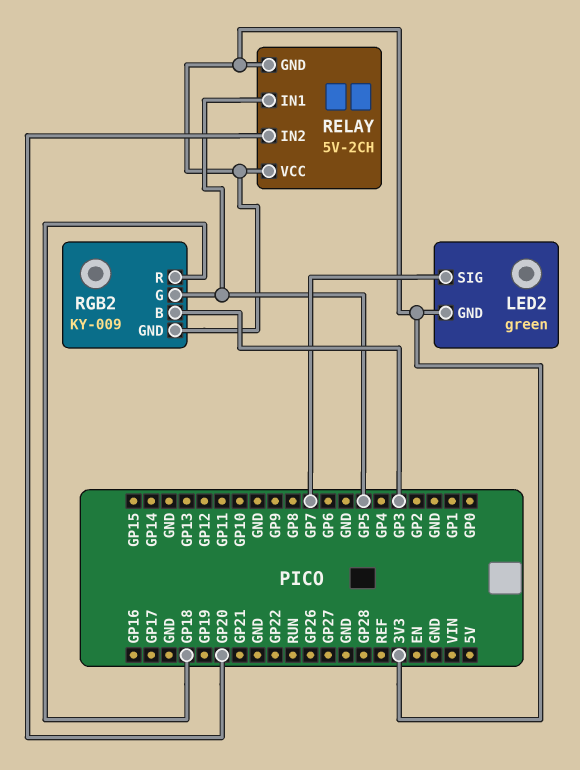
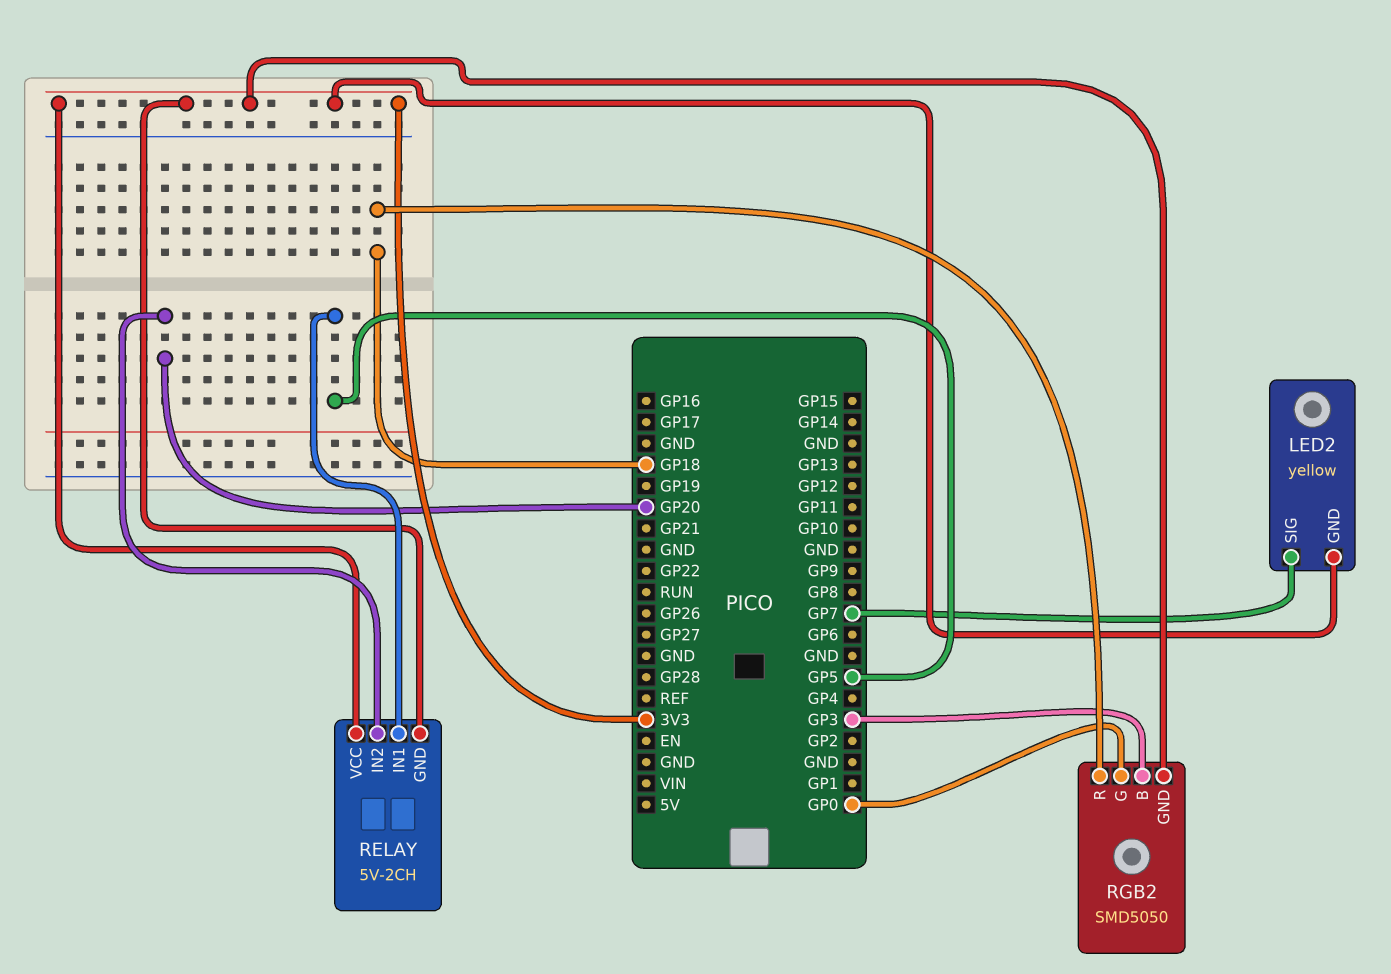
LED2: green -> yellow
RGB2: KY-009 -> SMD5050
RGB2 pin G: GP5 -> GP0

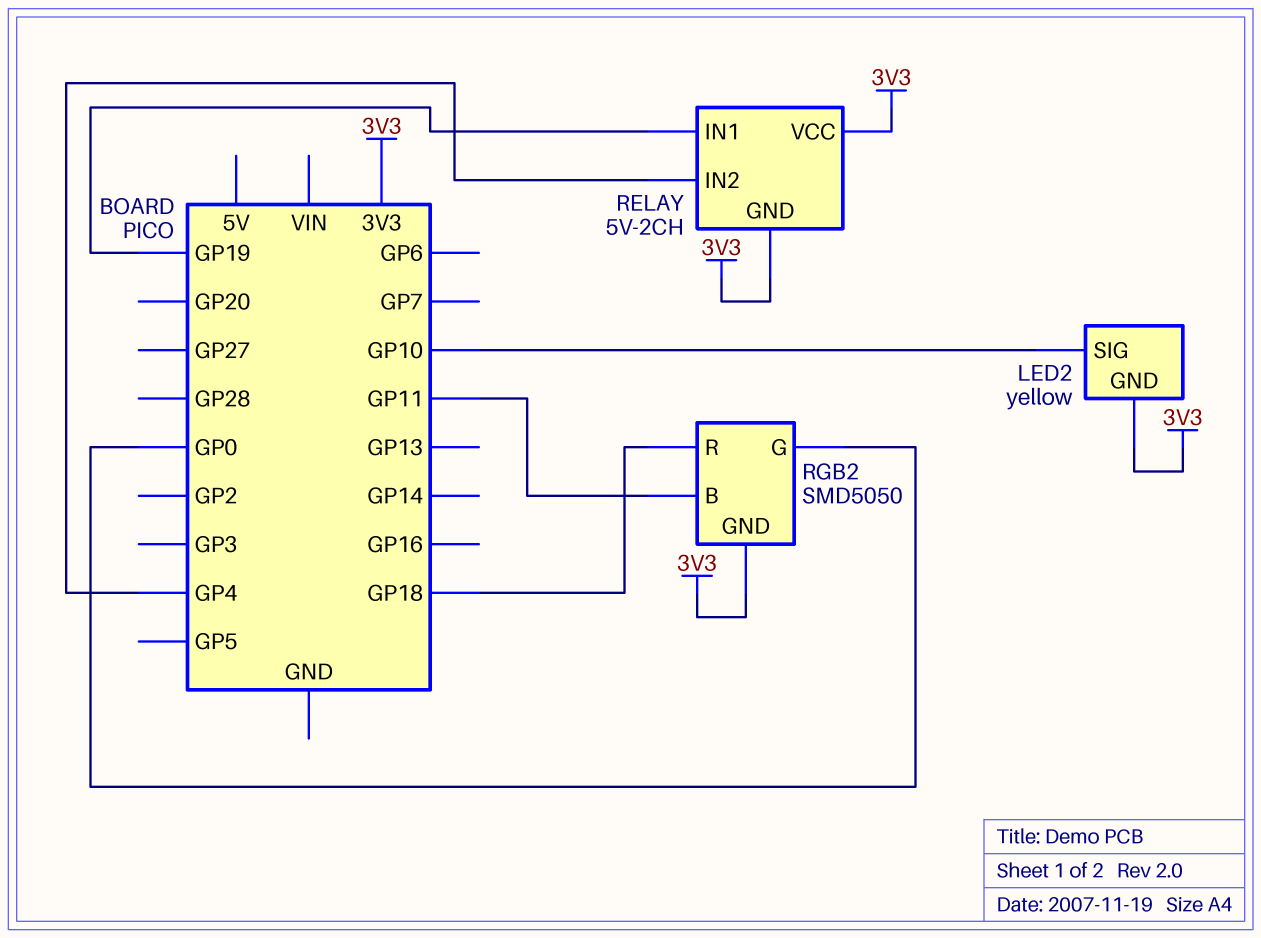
LED2 pin SIG: GP7 -> GP10
RELAY pin IN1: GP5 -> GP19
RELAY pin IN2: GP20 -> GP4
RGB2 pin B: GP3 -> GP11

